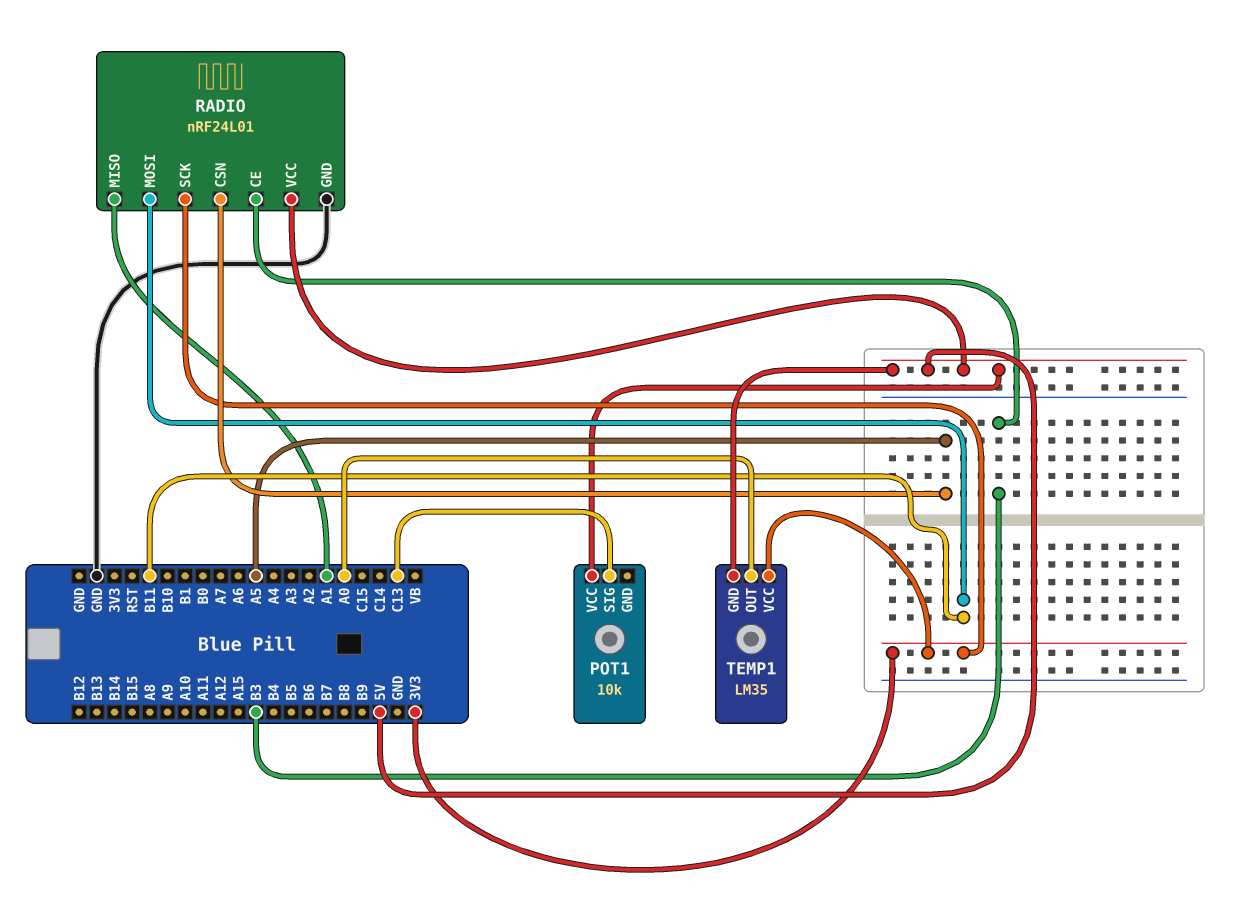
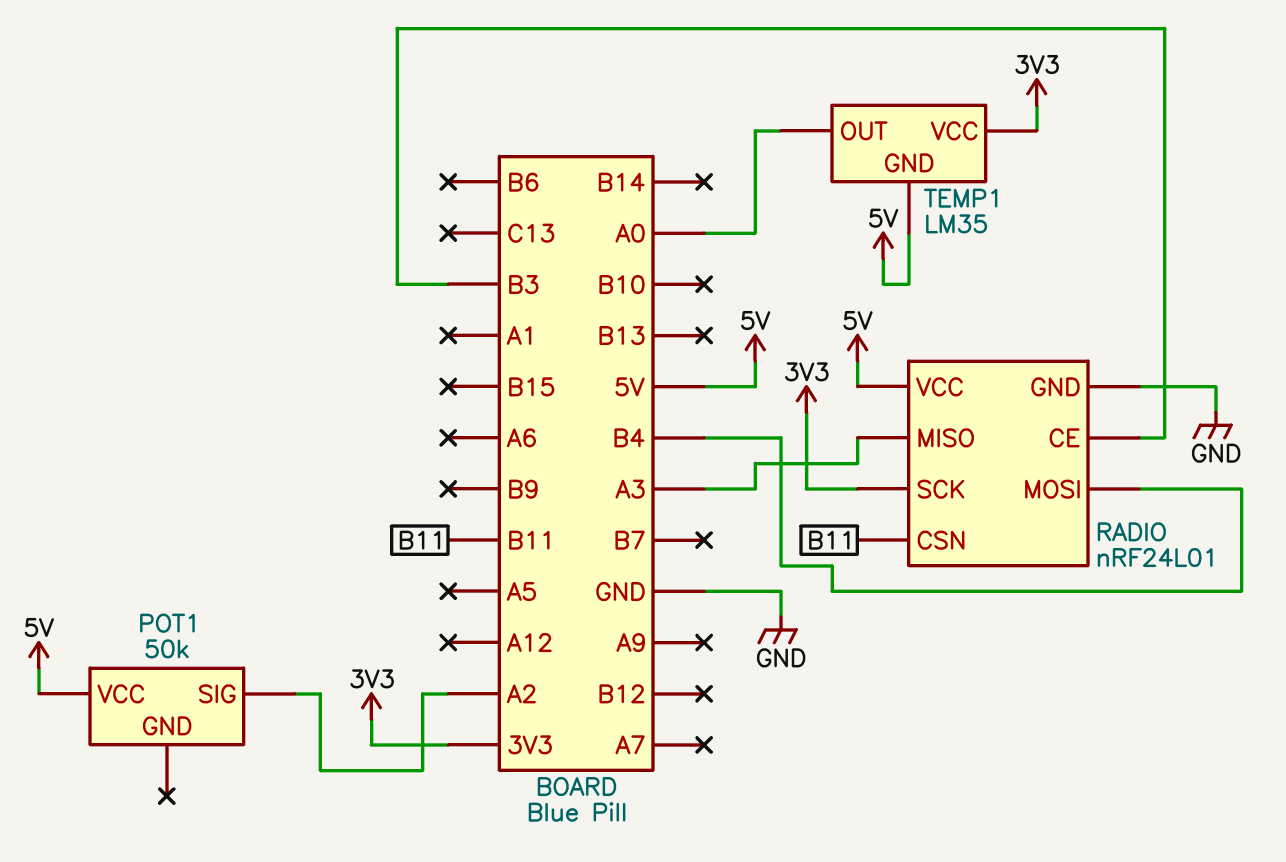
POT1: 10k -> 50k
POT1 pin SIG: C13 -> A2
RADIO pin CSN: A5 -> B11
RADIO pin MISO: A1 -> A3
RADIO pin MOSI: B11 -> B4

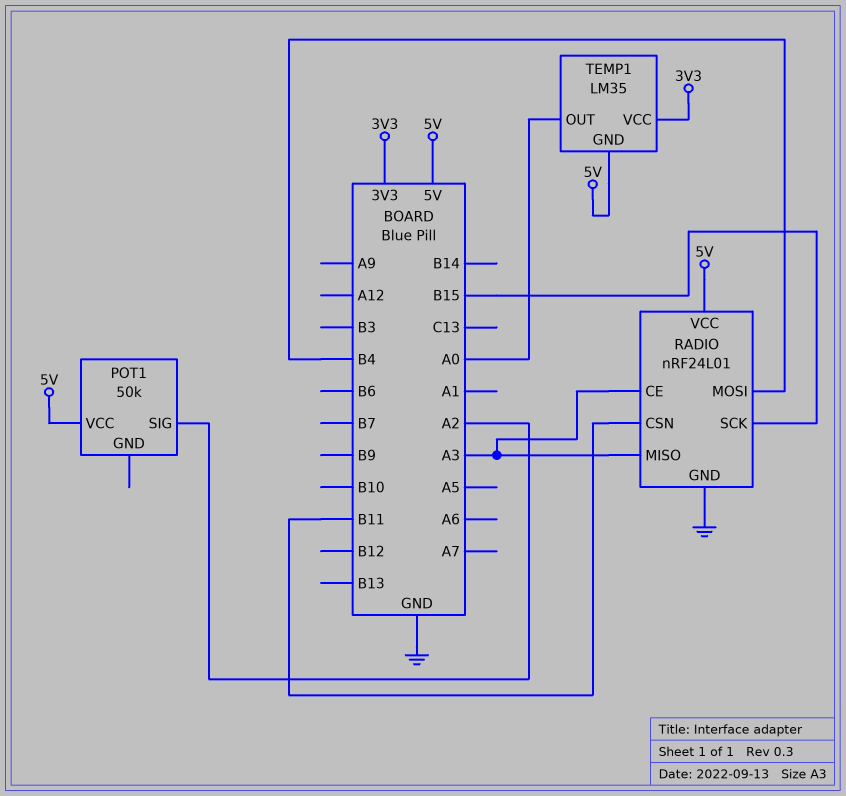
RADIO pin CE: B3 -> A3
RADIO pin SCK: 3V3 -> B15

